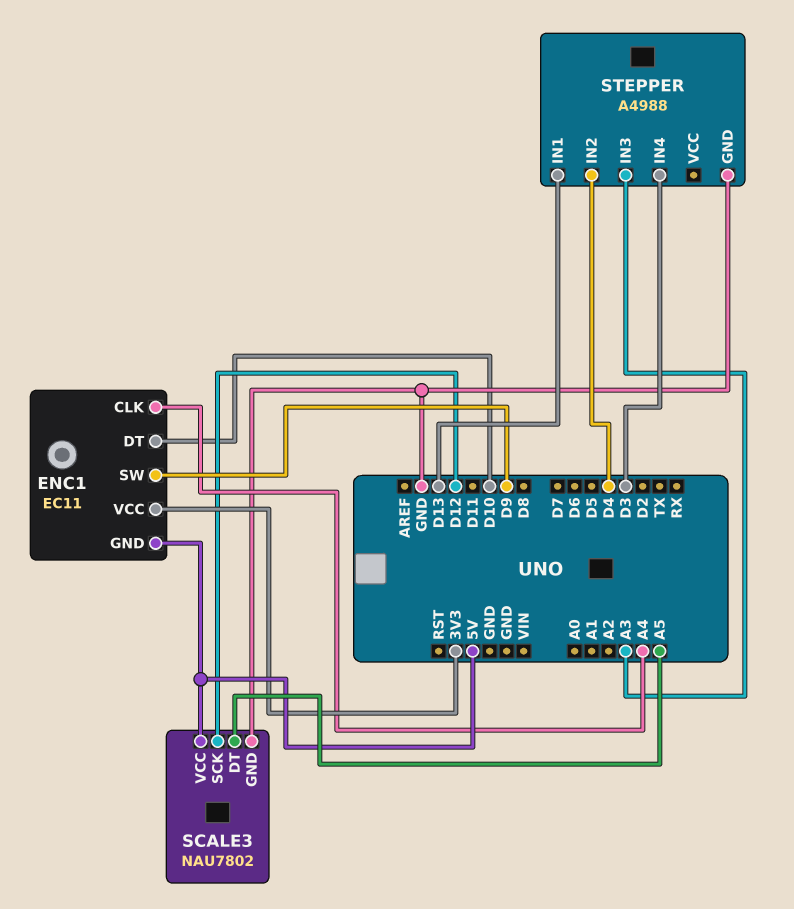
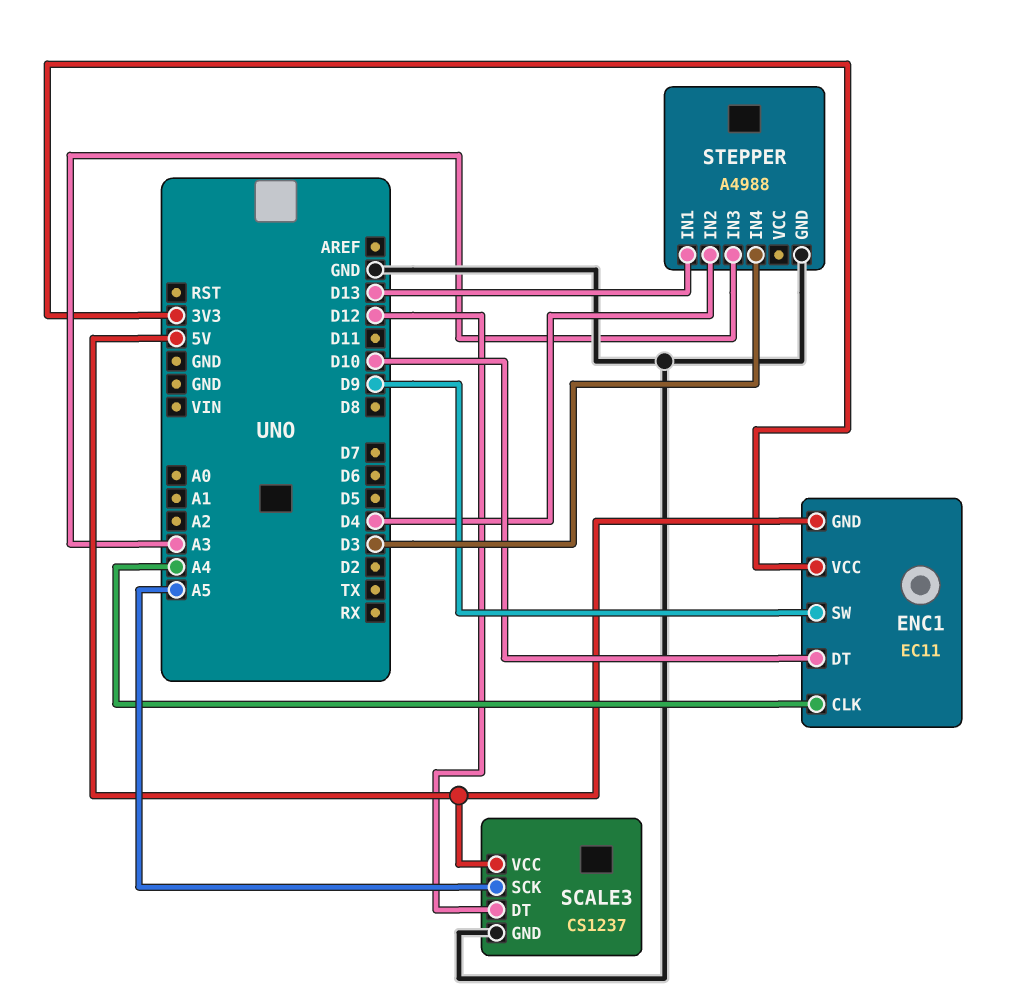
SCALE3: NAU7802 -> CS1237
SCALE3 pin DT: A5 -> D12
SCALE3 pin SCK: D12 -> A5

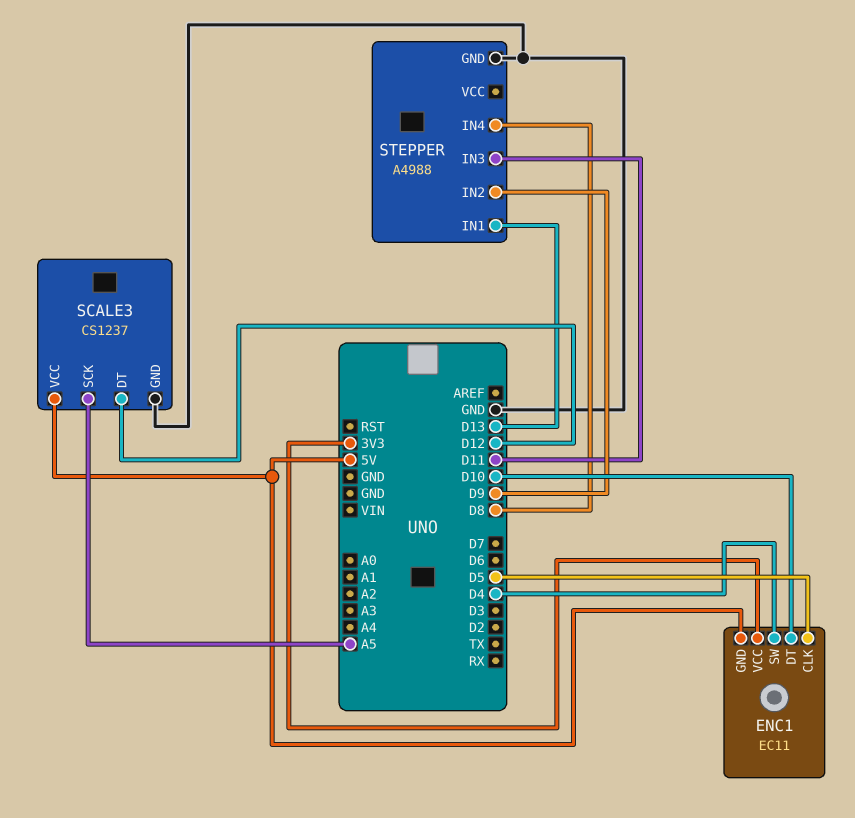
ENC1 pin CLK: A4 -> D5
ENC1 pin SW: D9 -> D4
STEPPER pin IN2: D4 -> D9
STEPPER pin IN3: A3 -> D11
STEPPER pin IN4: D3 -> D8

